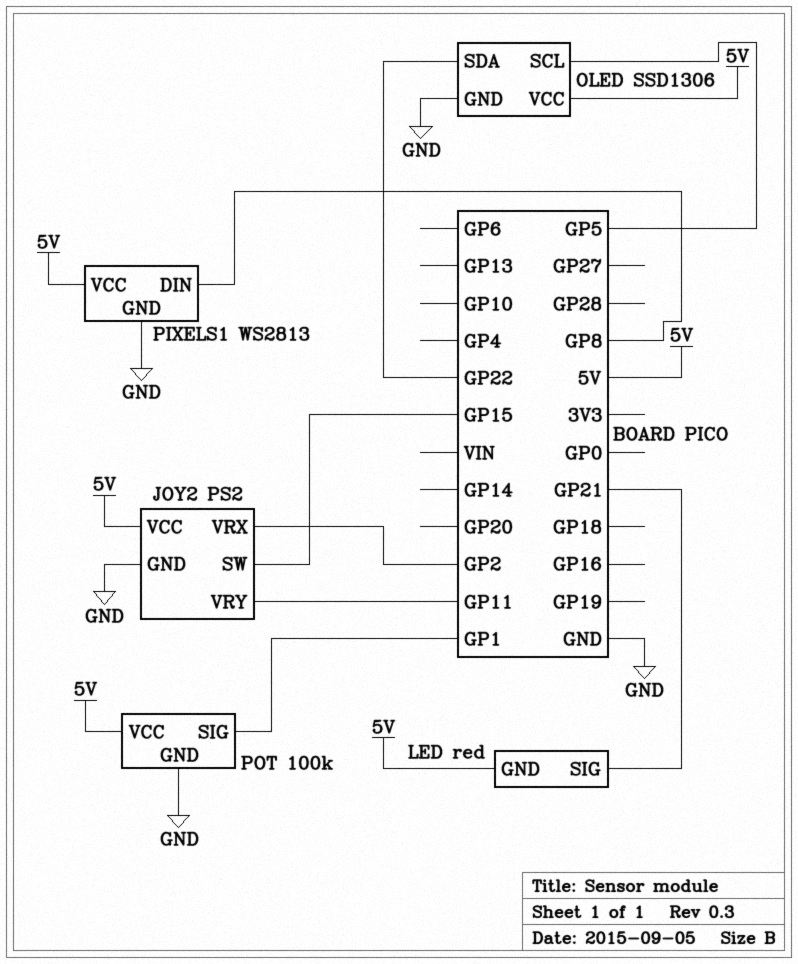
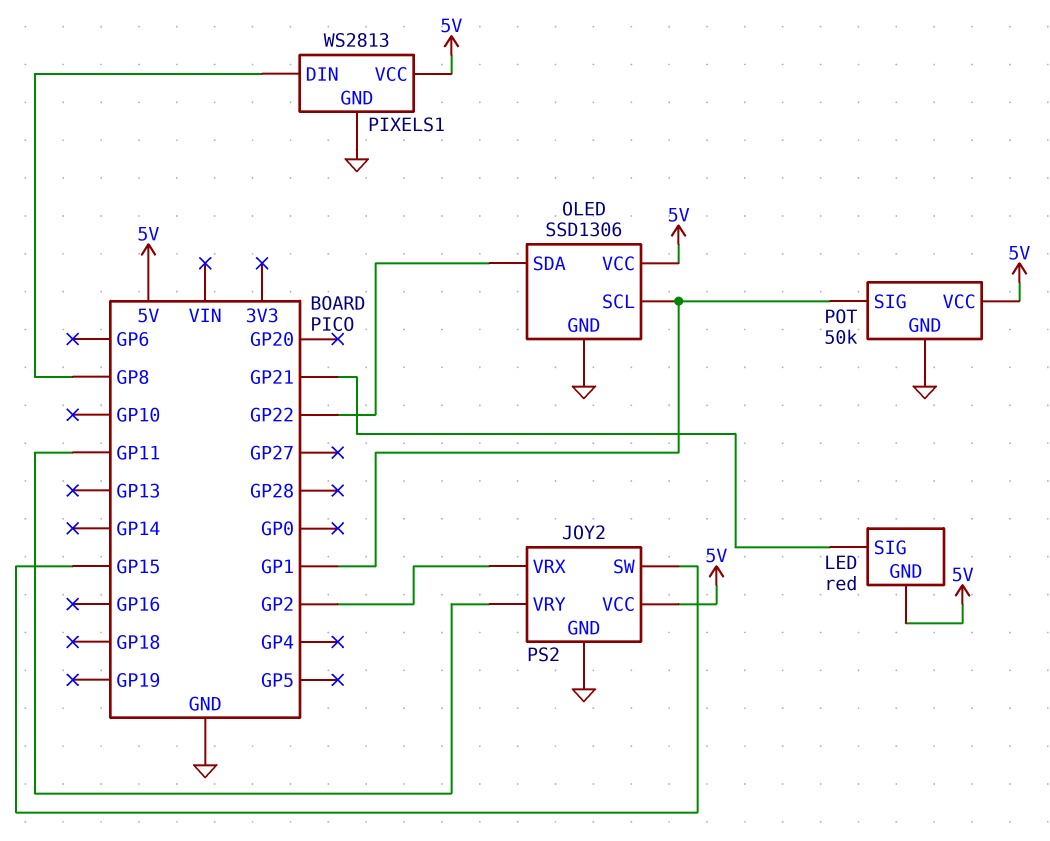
OLED pin SCL: GP5 -> GP1
POT: 100k -> 50k

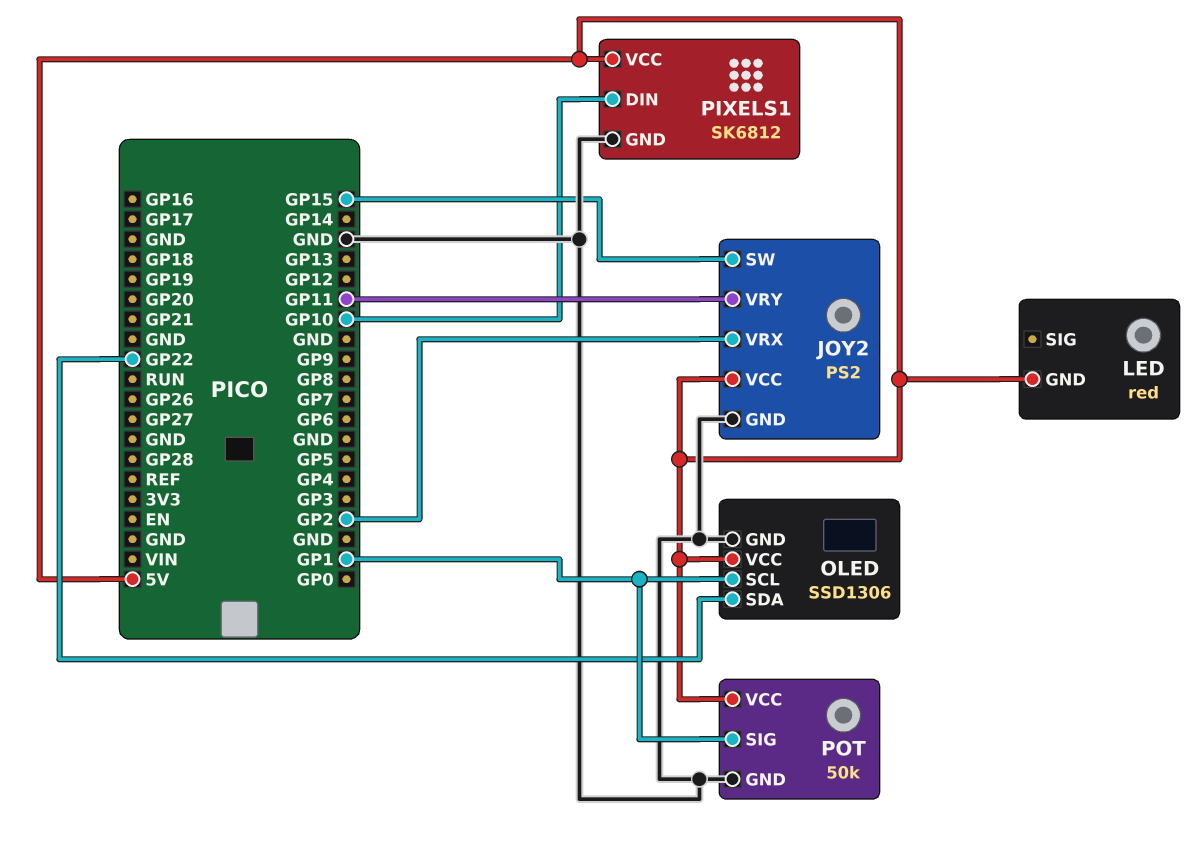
LED pin SIG: GP21 -> none
PIXELS1: WS2813 -> SK6812
PIXELS1 pin DIN: GP8 -> GP10

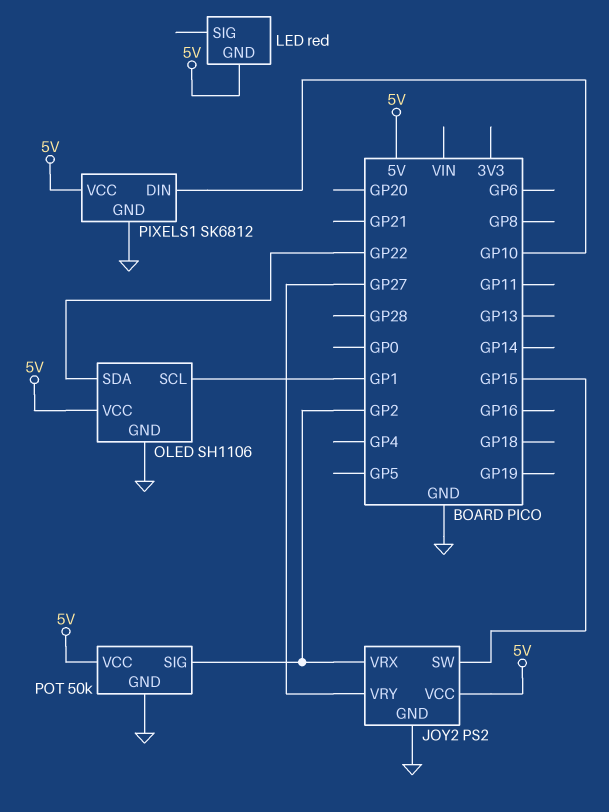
JOY2 pin VRY: GP11 -> GP27
OLED: SSD1306 -> SH1106
POT pin SIG: GP1 -> GP2

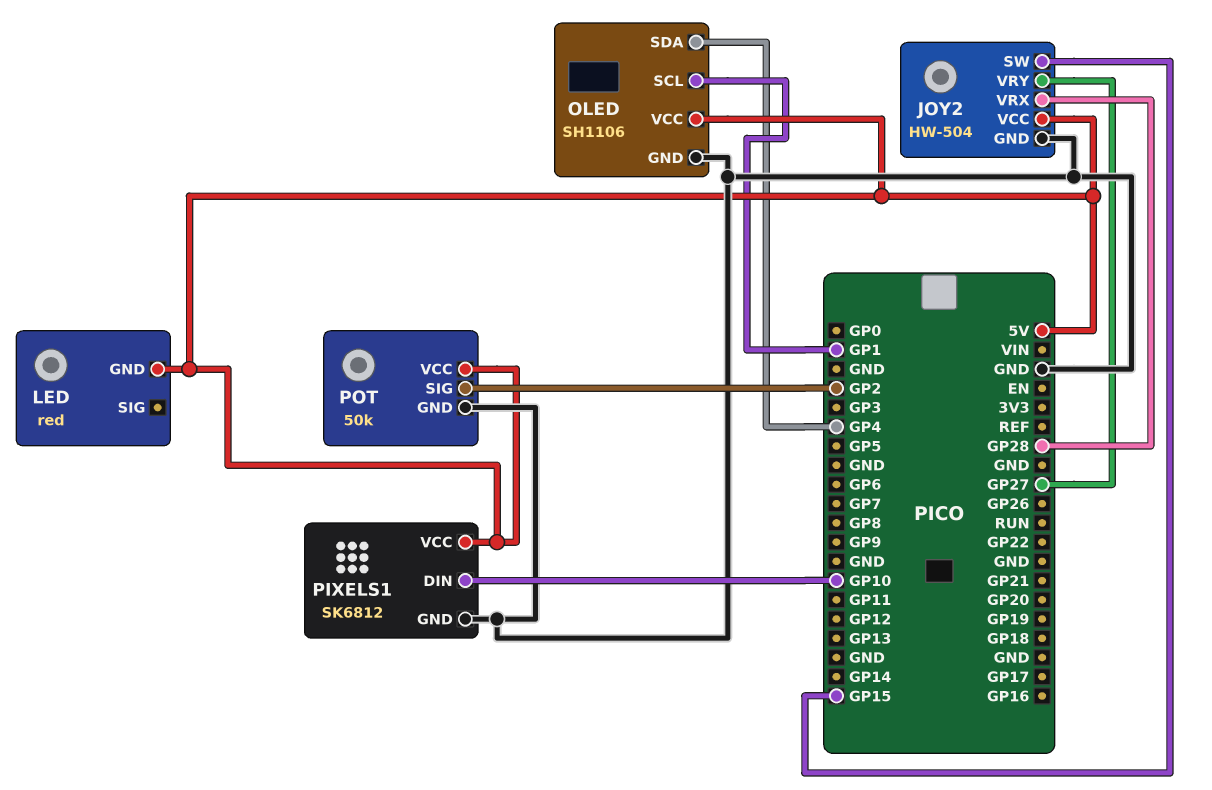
JOY2: PS2 -> HW-504
JOY2 pin VRX: GP2 -> GP28
OLED pin SDA: GP22 -> GP4

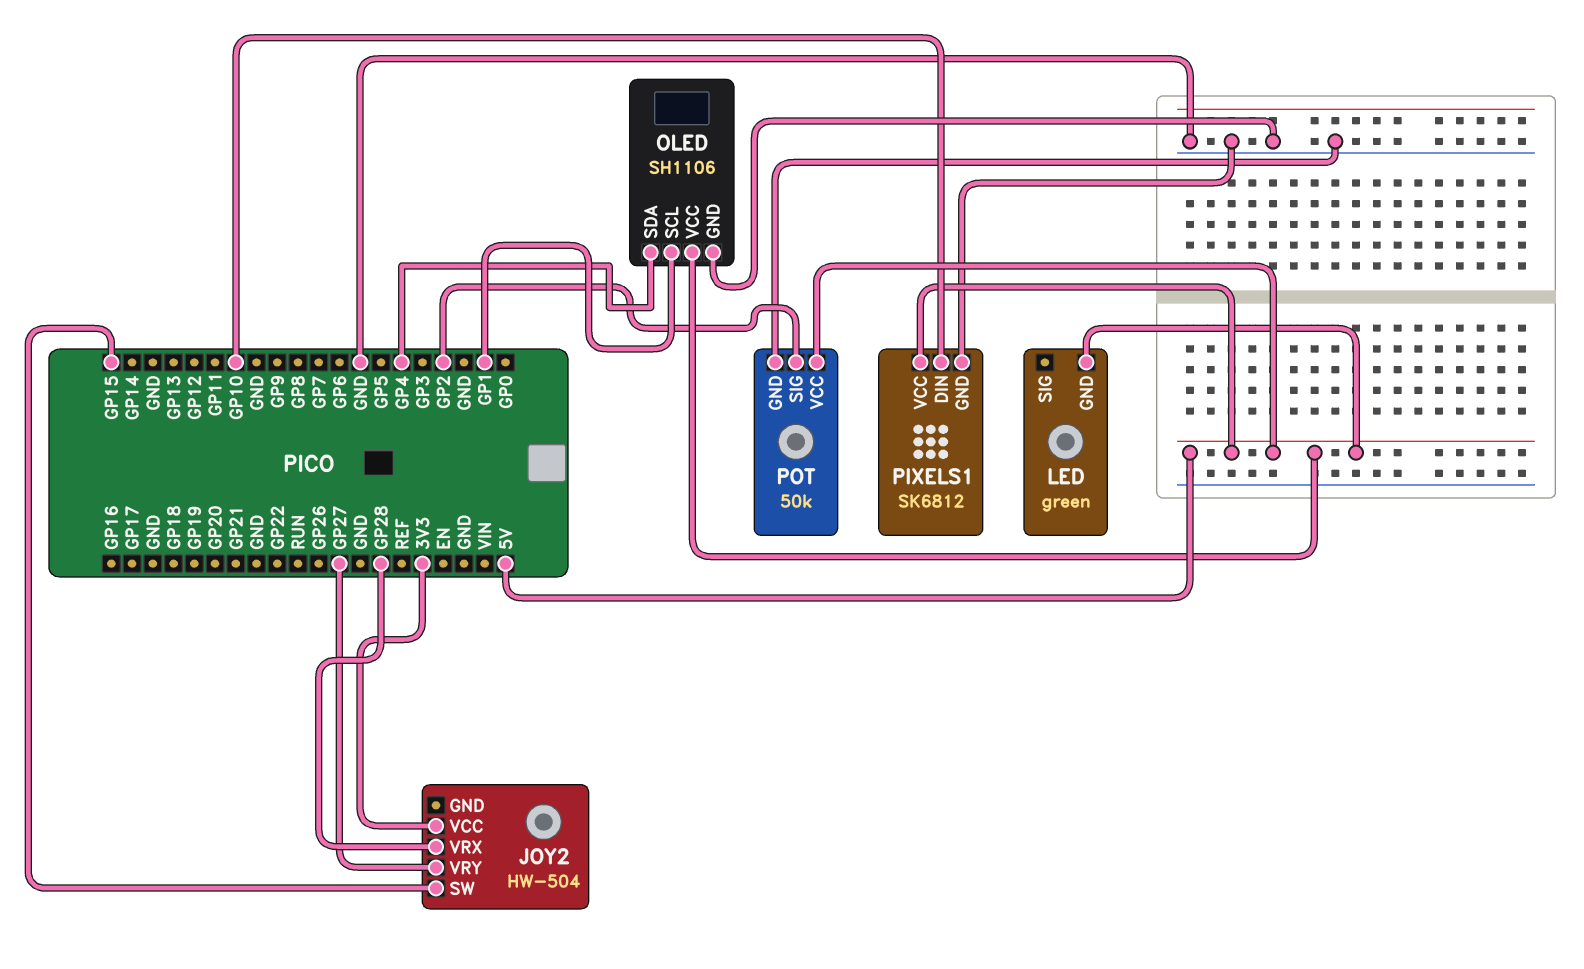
JOY2 pin GND: GND -> none
JOY2 pin VCC: 5V -> 3V3
LED: red -> green

